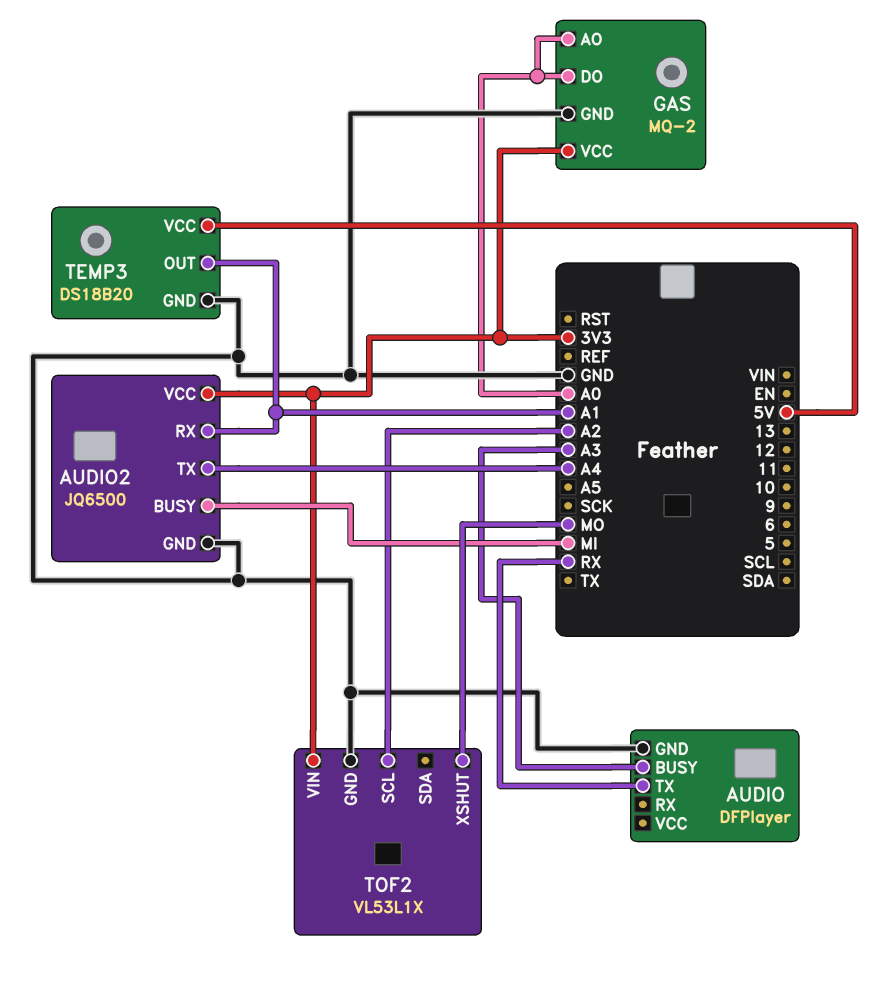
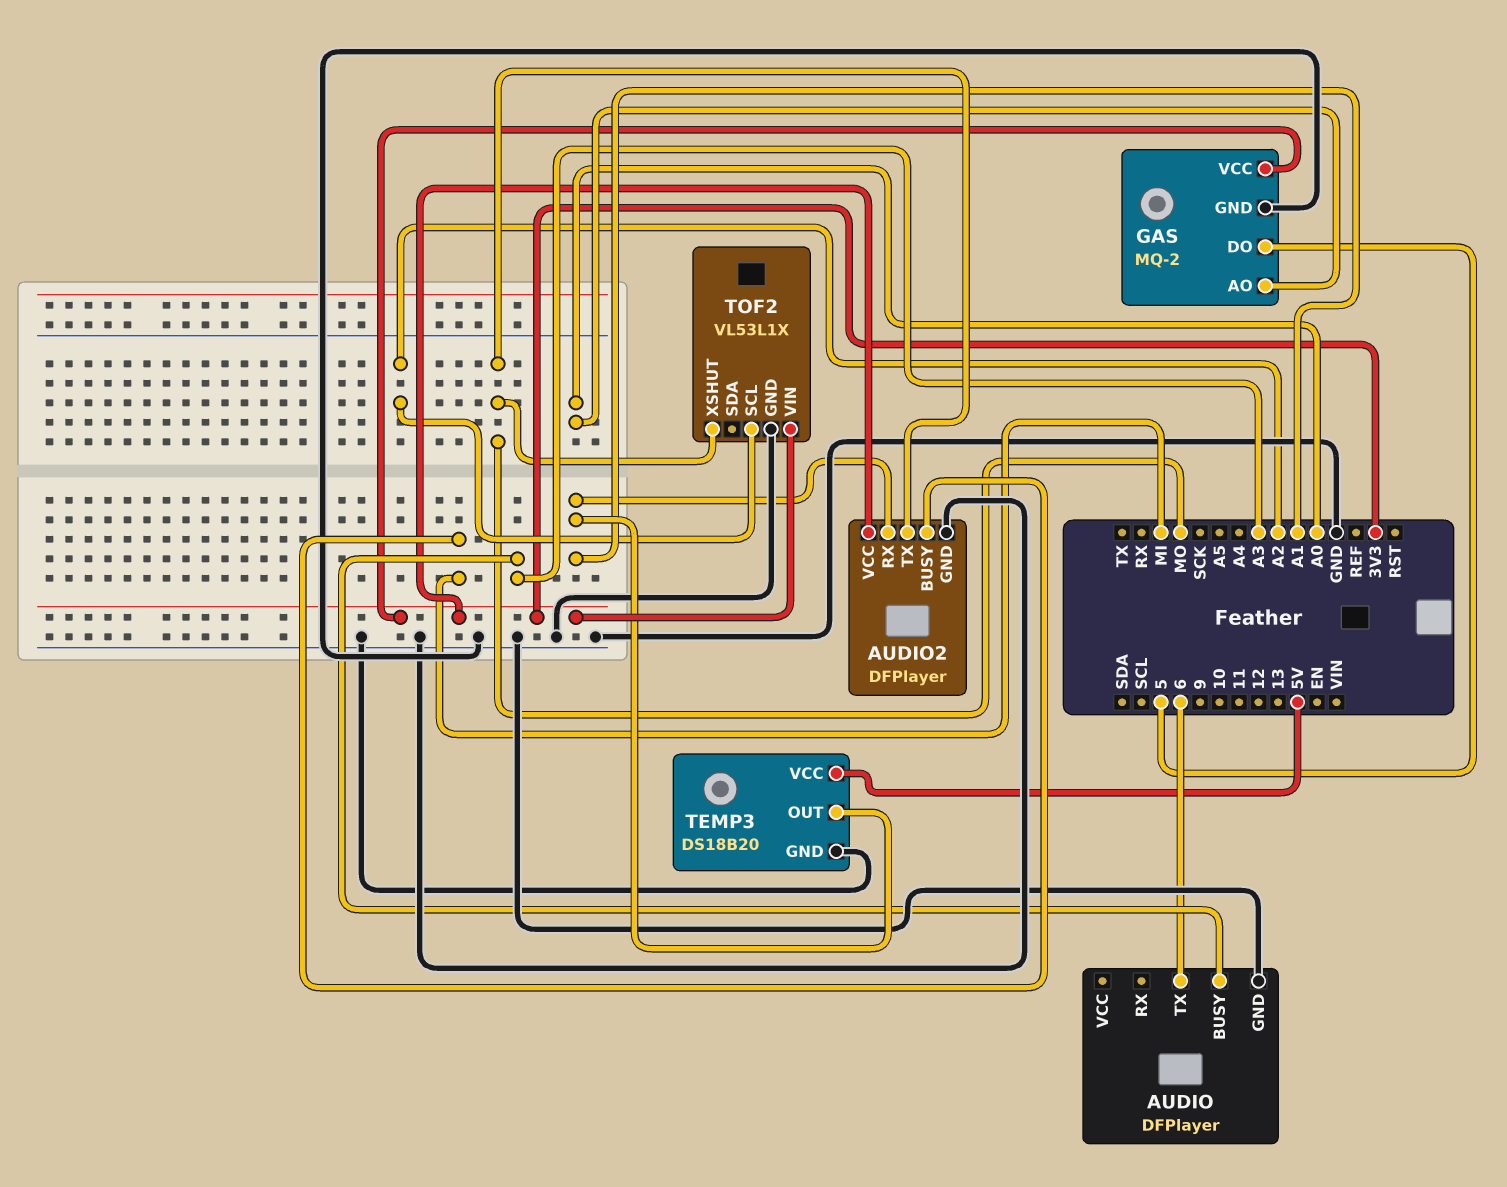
AUDIO pin TX: RX -> 6
AUDIO2: JQ6500 -> DFPlayer
AUDIO2 pin TX: A4 -> MO
GAS pin DO: A0 -> 5

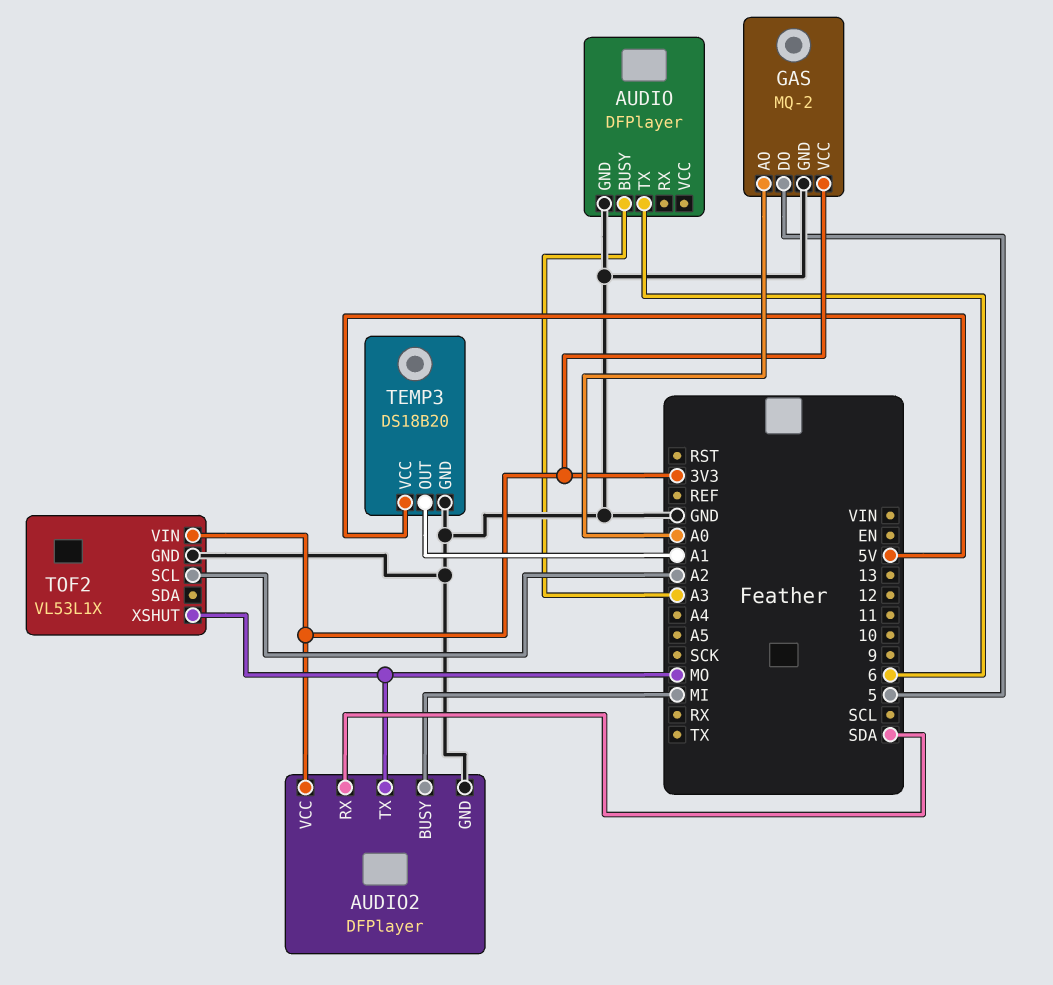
AUDIO2 pin RX: A1 -> SDA

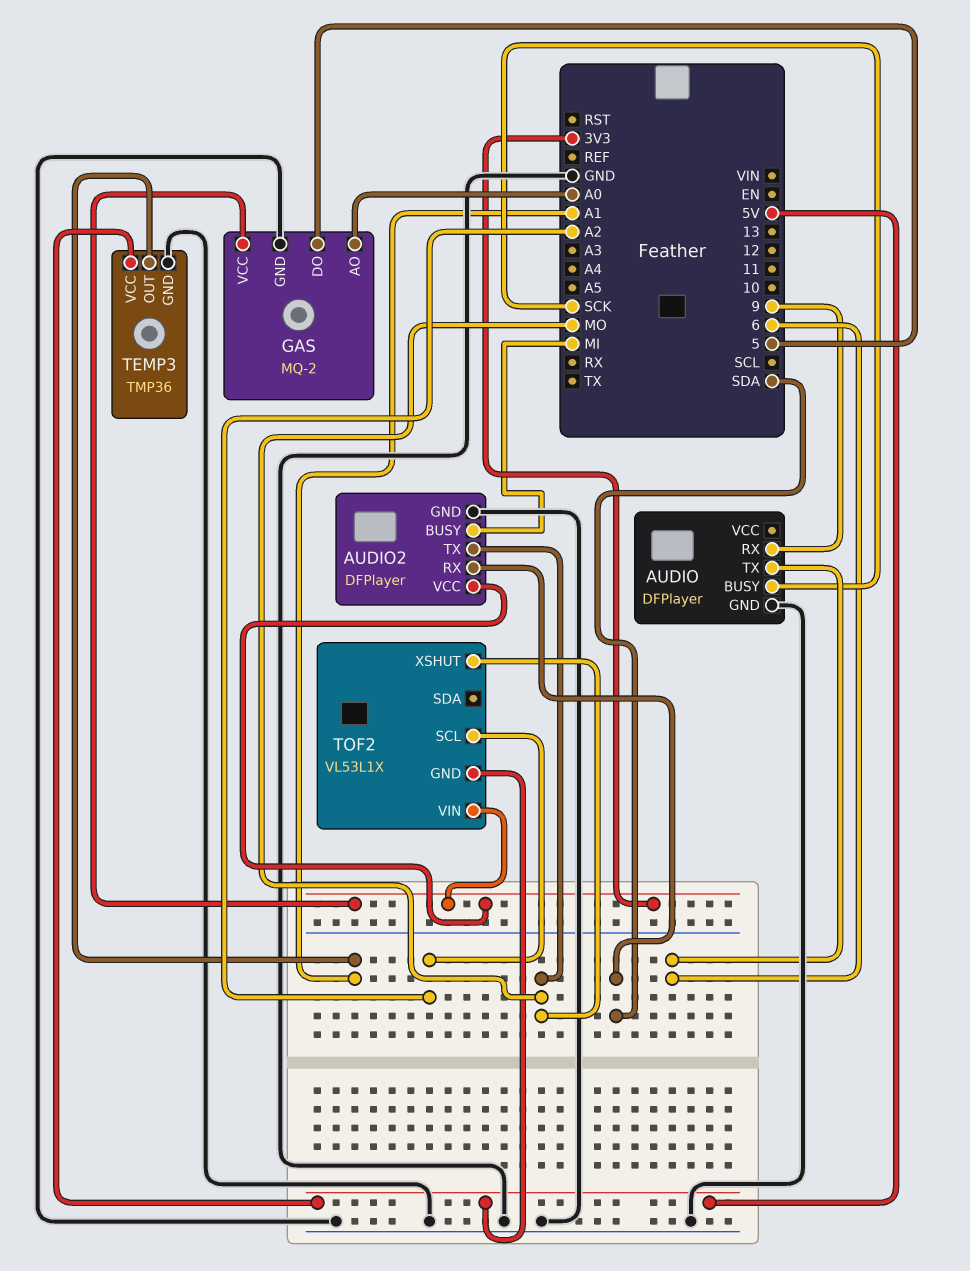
AUDIO pin BUSY: A3 -> SCK
AUDIO pin RX: none -> 9
TEMP3: DS18B20 -> TMP36
TOF2 pin GND: GND -> 5V

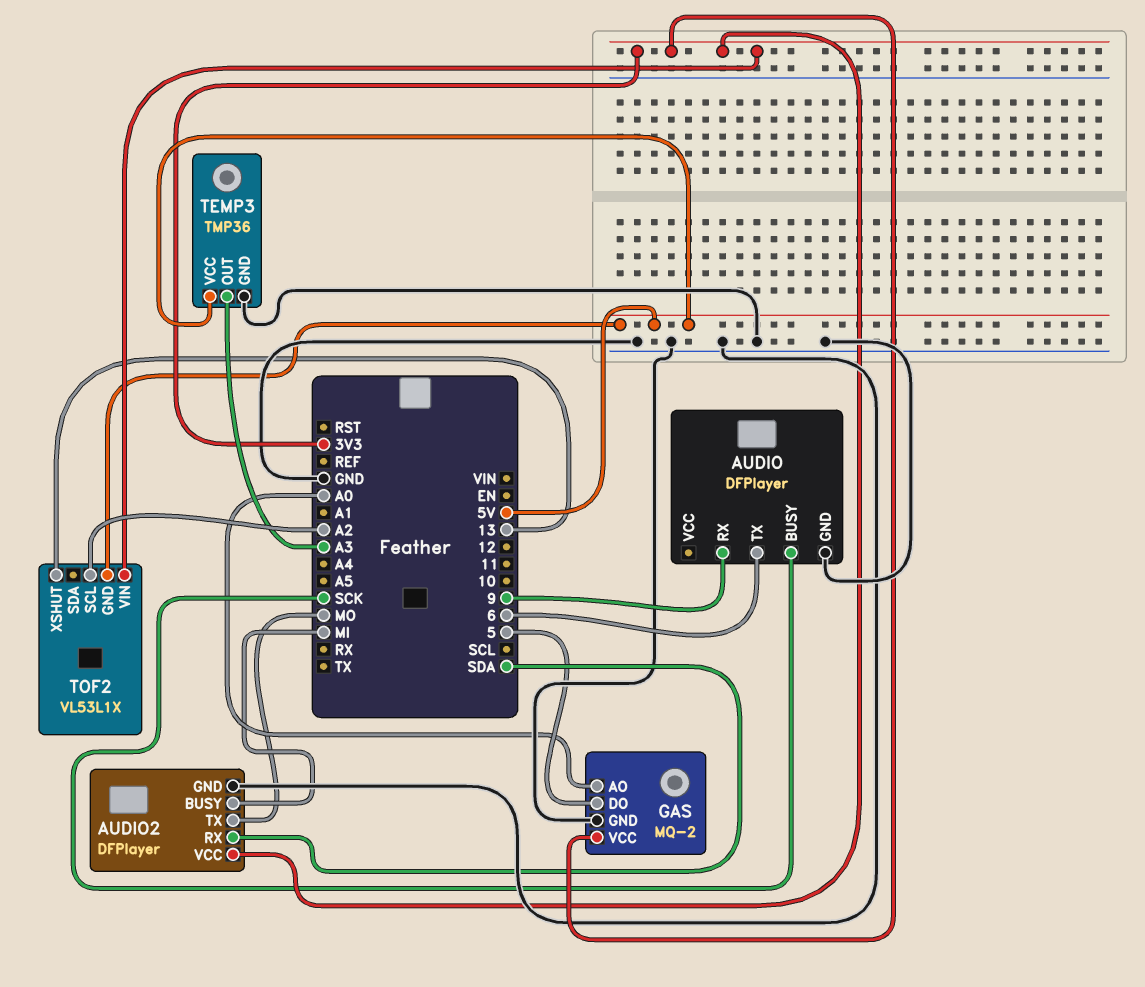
TEMP3 pin OUT: A1 -> A3
TOF2 pin XSHUT: MO -> 13

